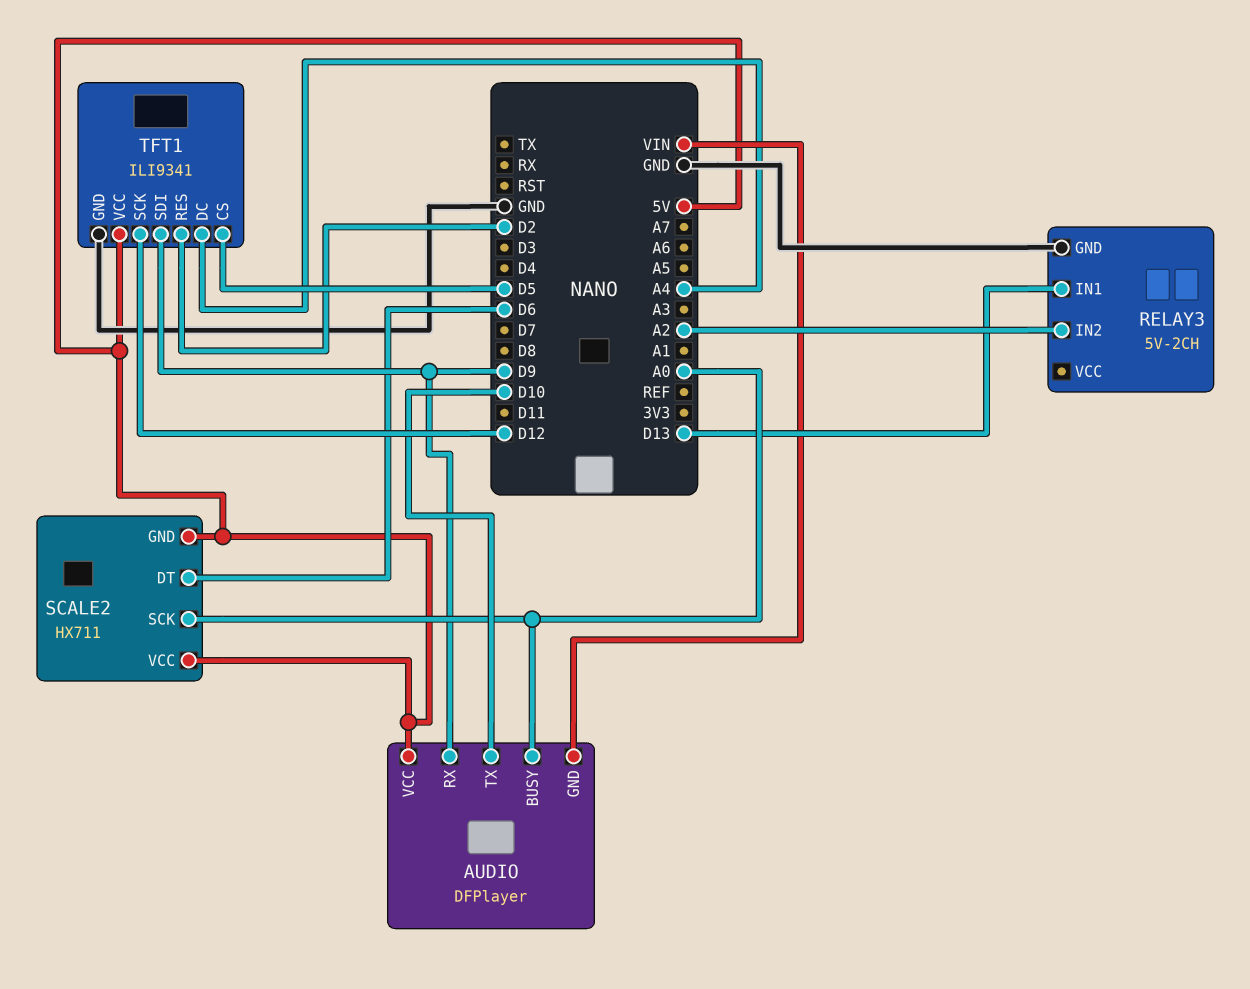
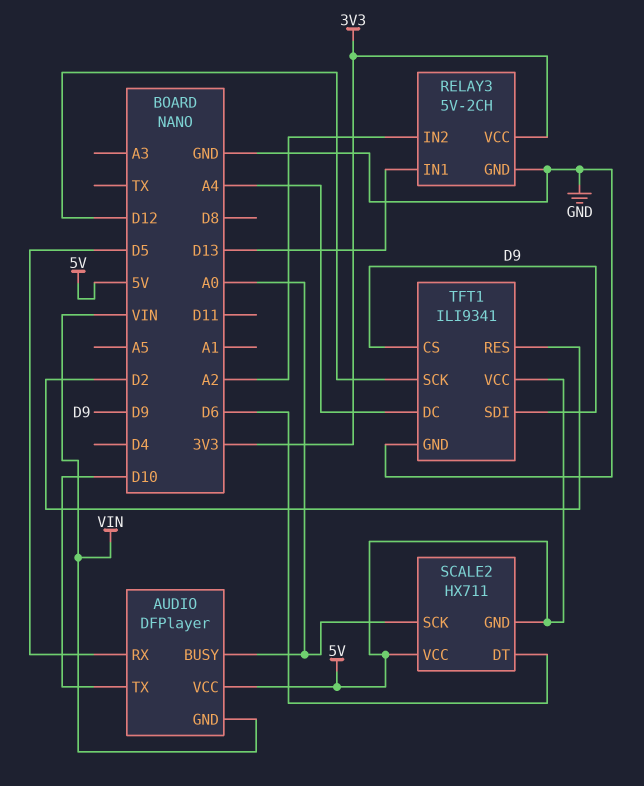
AUDIO pin RX: D9 -> D5
RELAY3 pin VCC: none -> 3V3
TFT1 pin CS: D5 -> D9

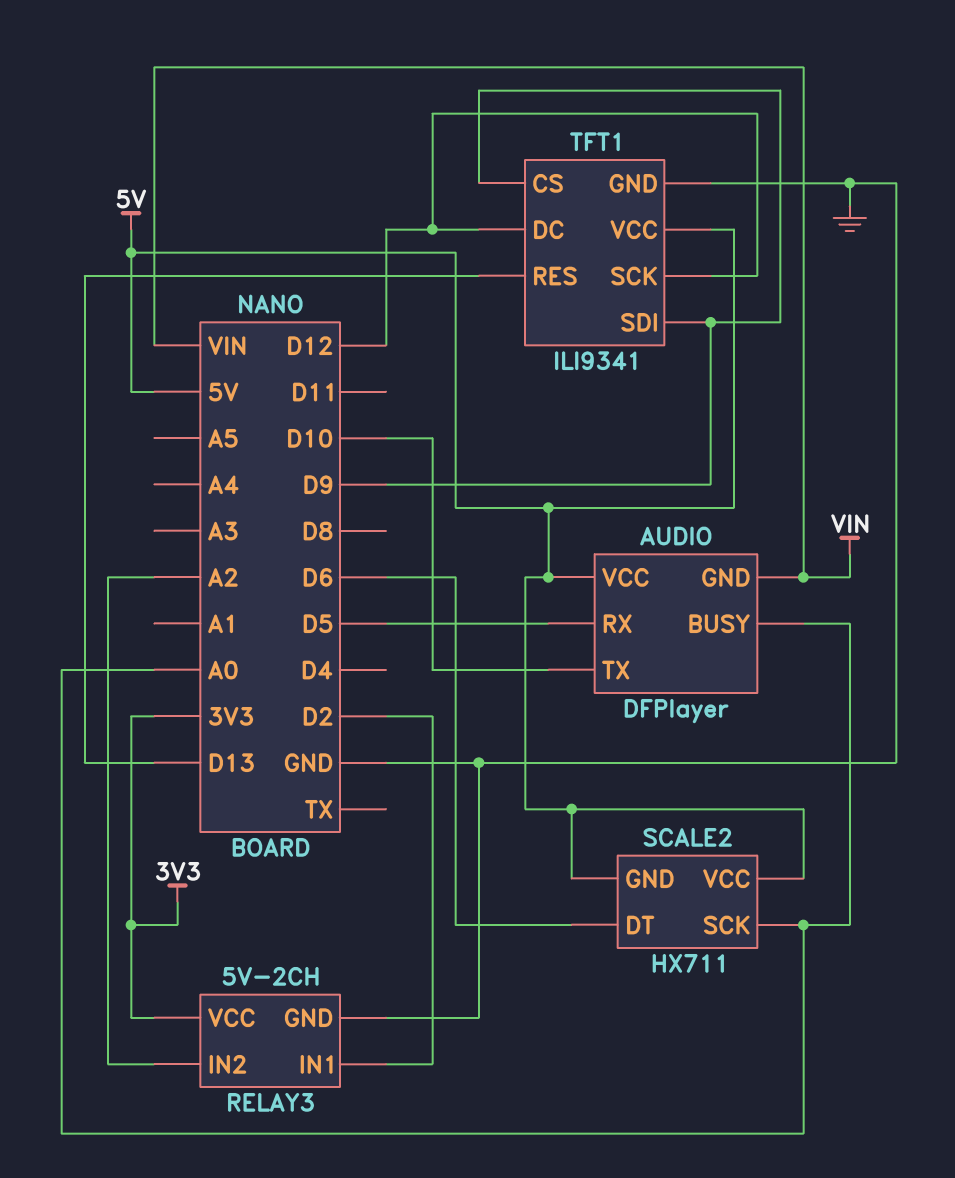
RELAY3 pin IN1: D13 -> D2
TFT1 pin DC: A4 -> D12
TFT1 pin RES: D2 -> D13

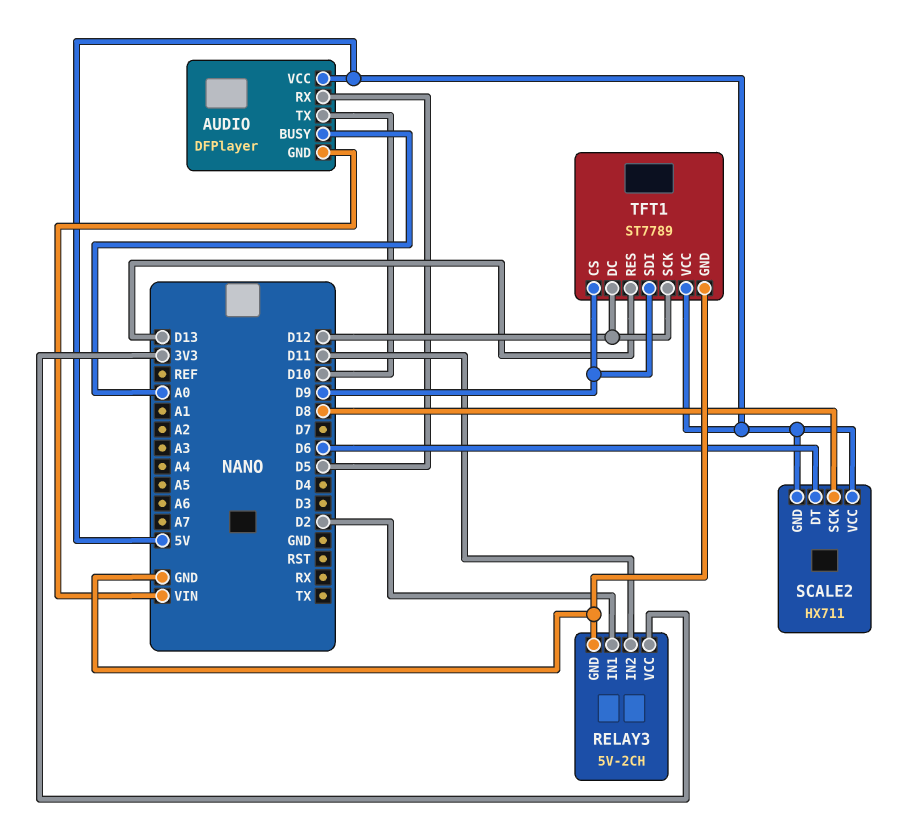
RELAY3 pin IN2: A2 -> D11
SCALE2 pin SCK: A0 -> D8
TFT1: ILI9341 -> ST7789

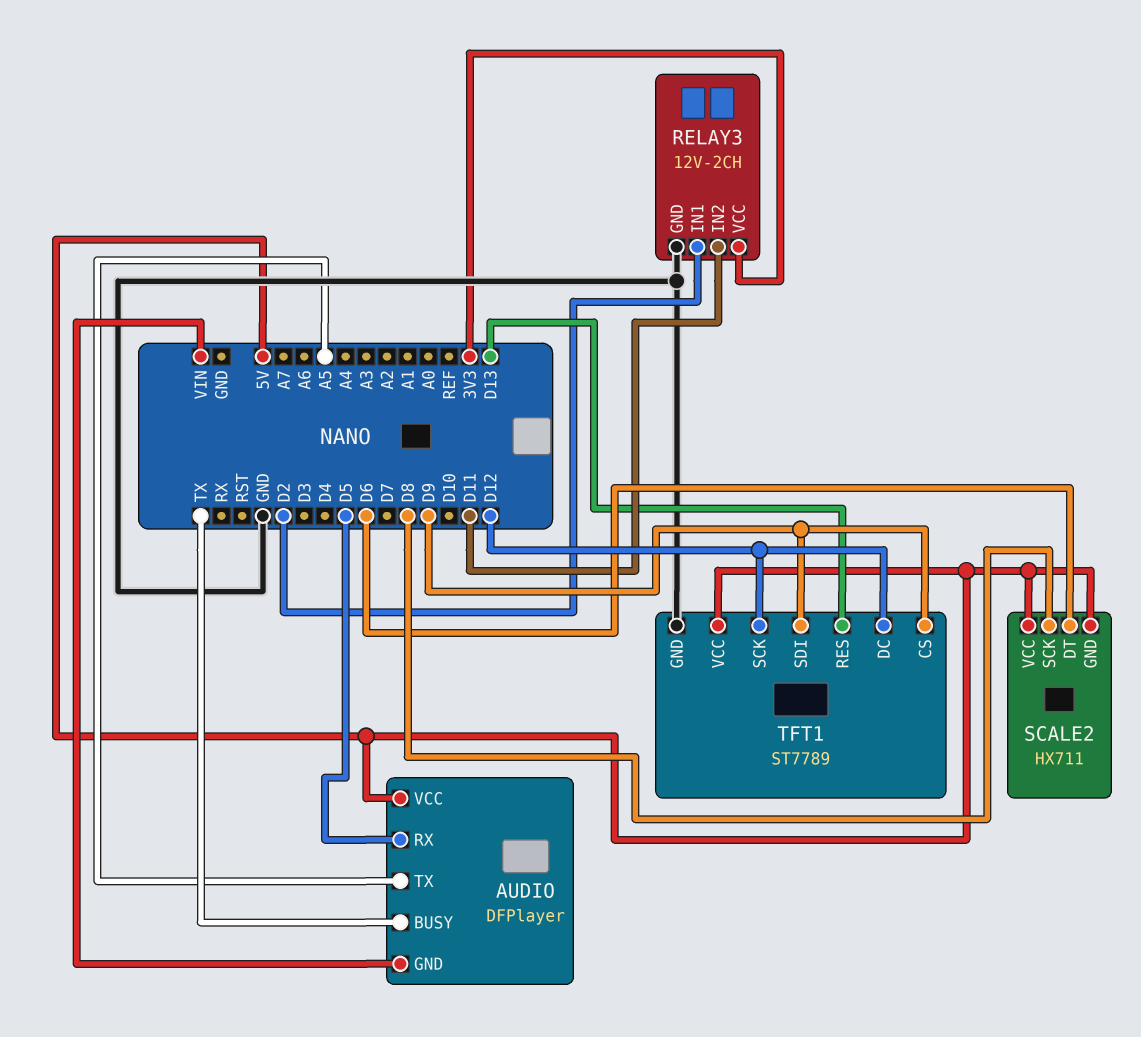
AUDIO pin BUSY: A0 -> TX
AUDIO pin TX: D10 -> A5
RELAY3: 5V-2CH -> 12V-2CH

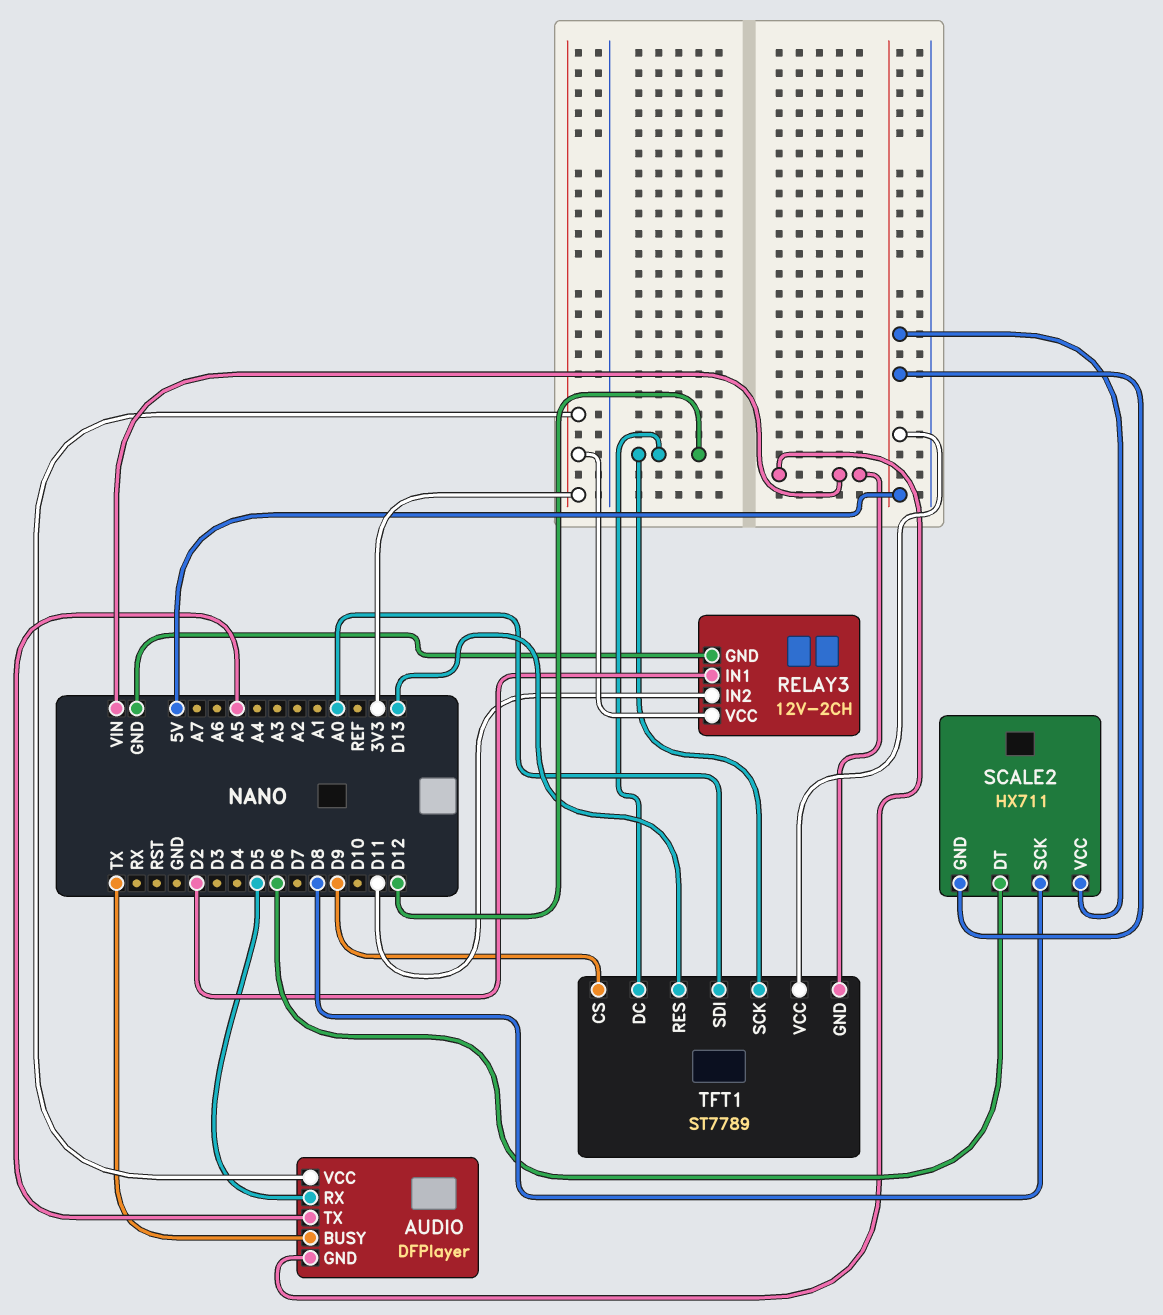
AUDIO pin VCC: 5V -> 3V3
TFT1 pin GND: GND -> VIN
TFT1 pin SDI: D9 -> A0

